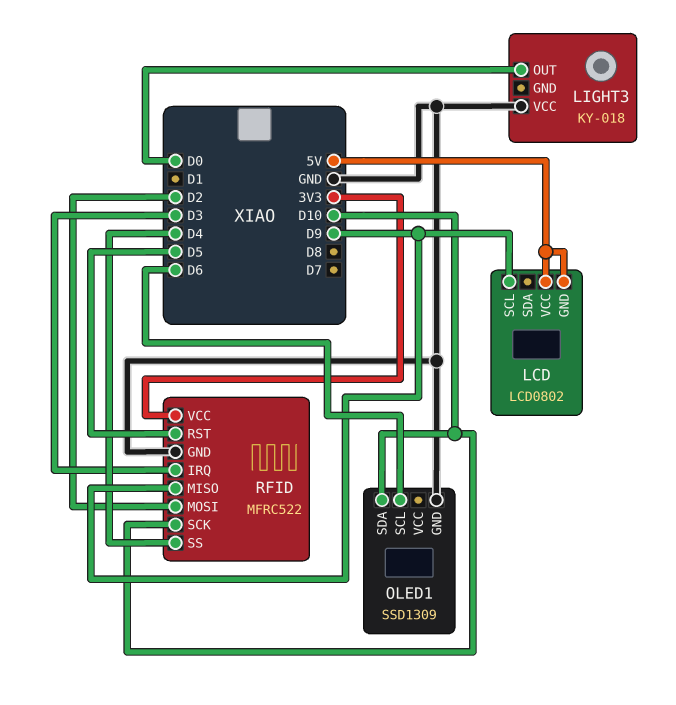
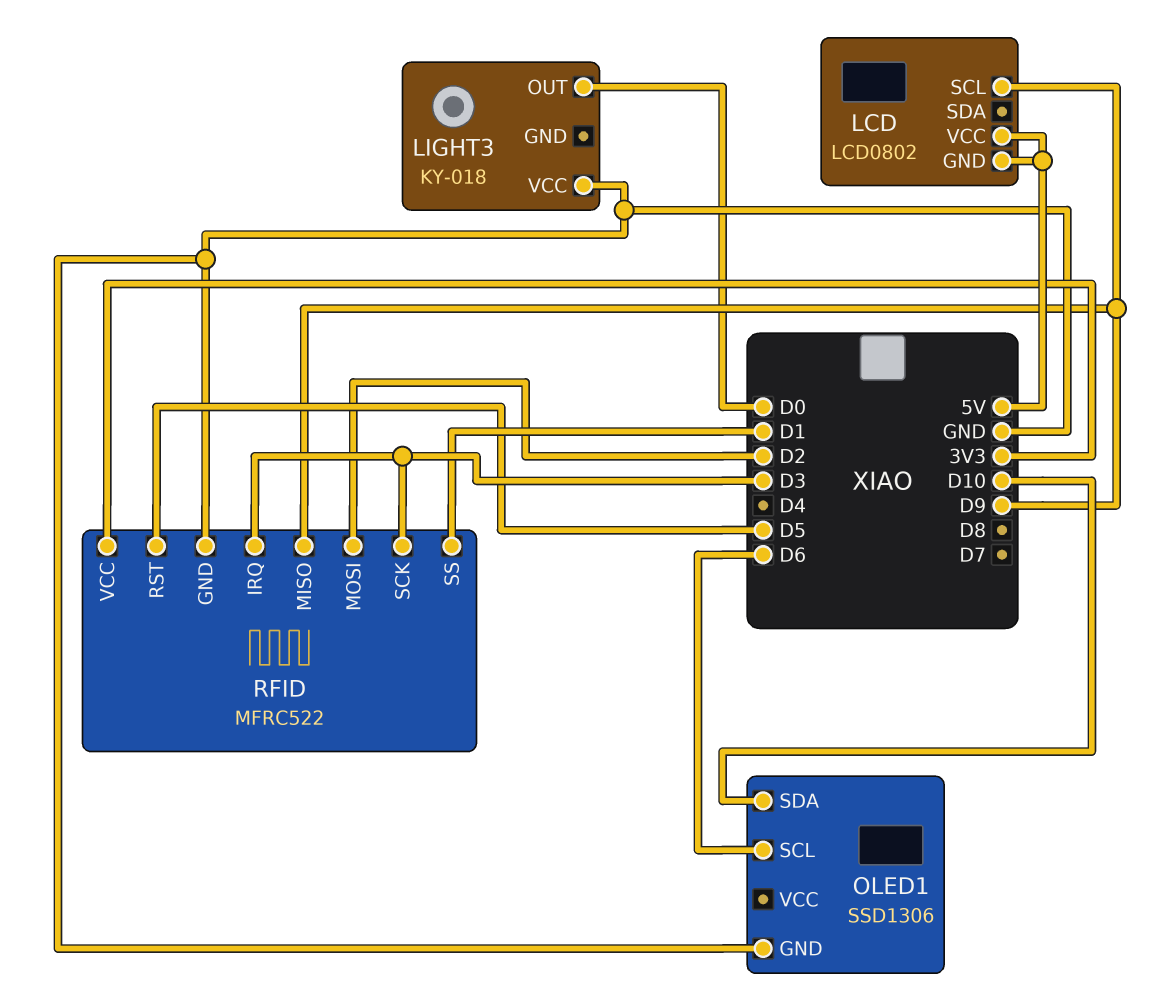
OLED1: SSD1309 -> SSD1306
RFID pin SCK: D10 -> D3
RFID pin SS: D4 -> D1

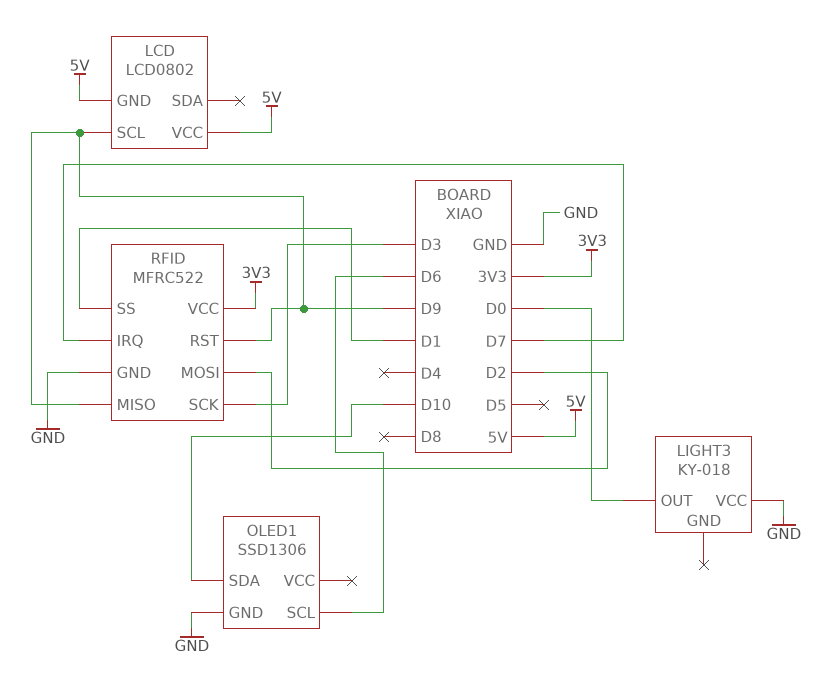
RFID pin IRQ: D3 -> D7
RFID pin RST: D5 -> D9

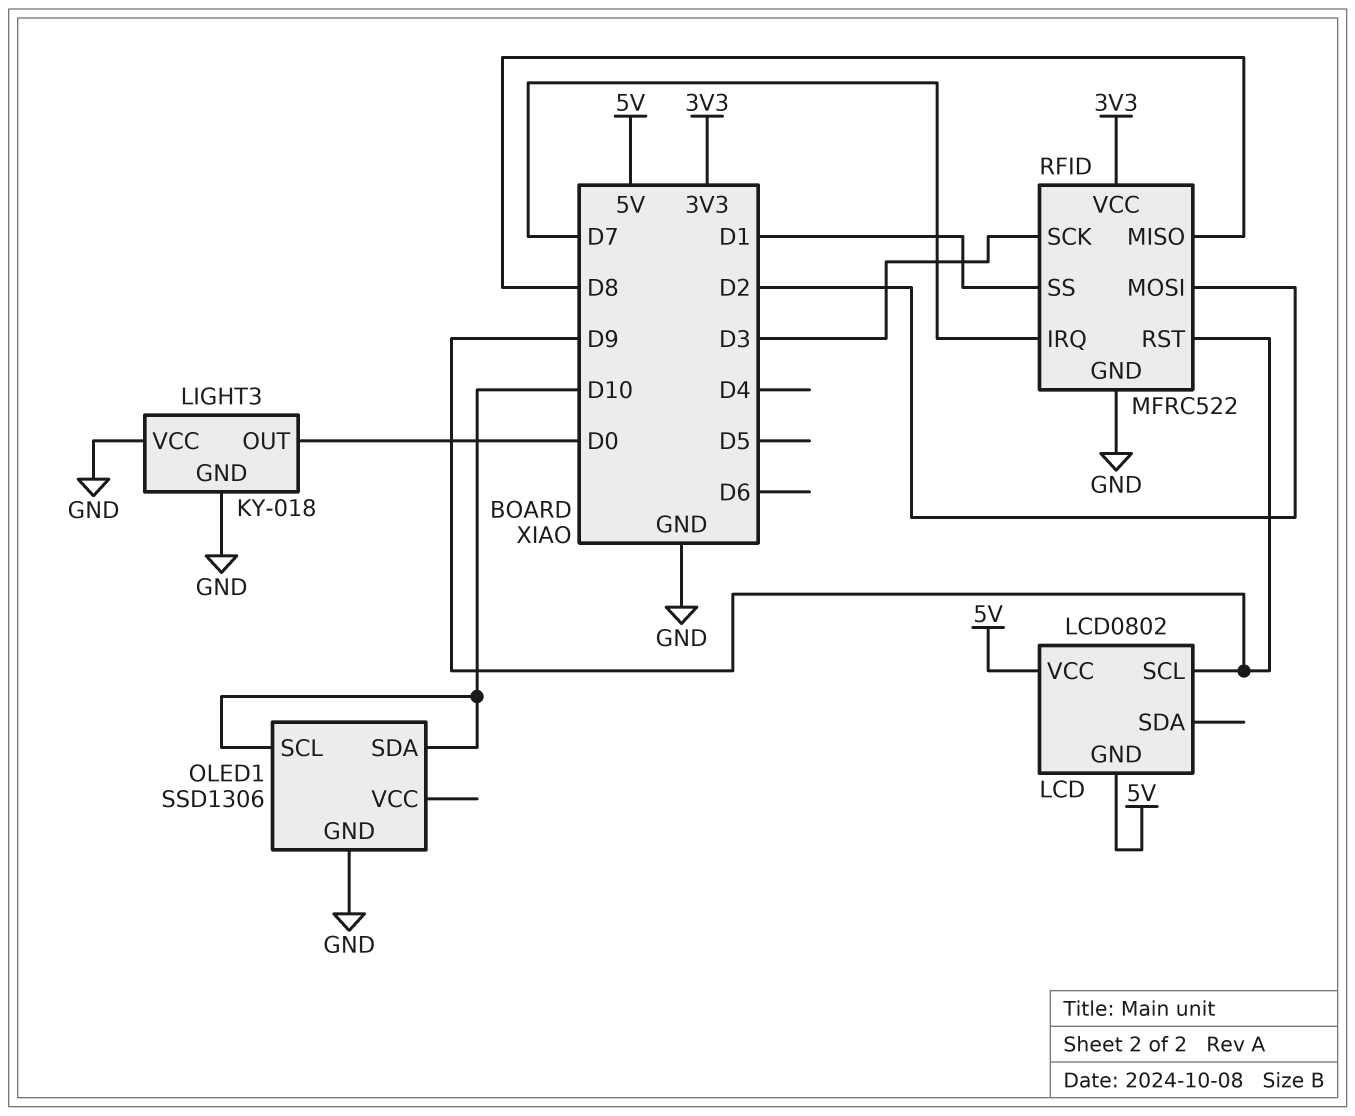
LIGHT3 pin GND: none -> GND
OLED1 pin SCL: D6 -> D10
RFID pin MISO: D9 -> D8

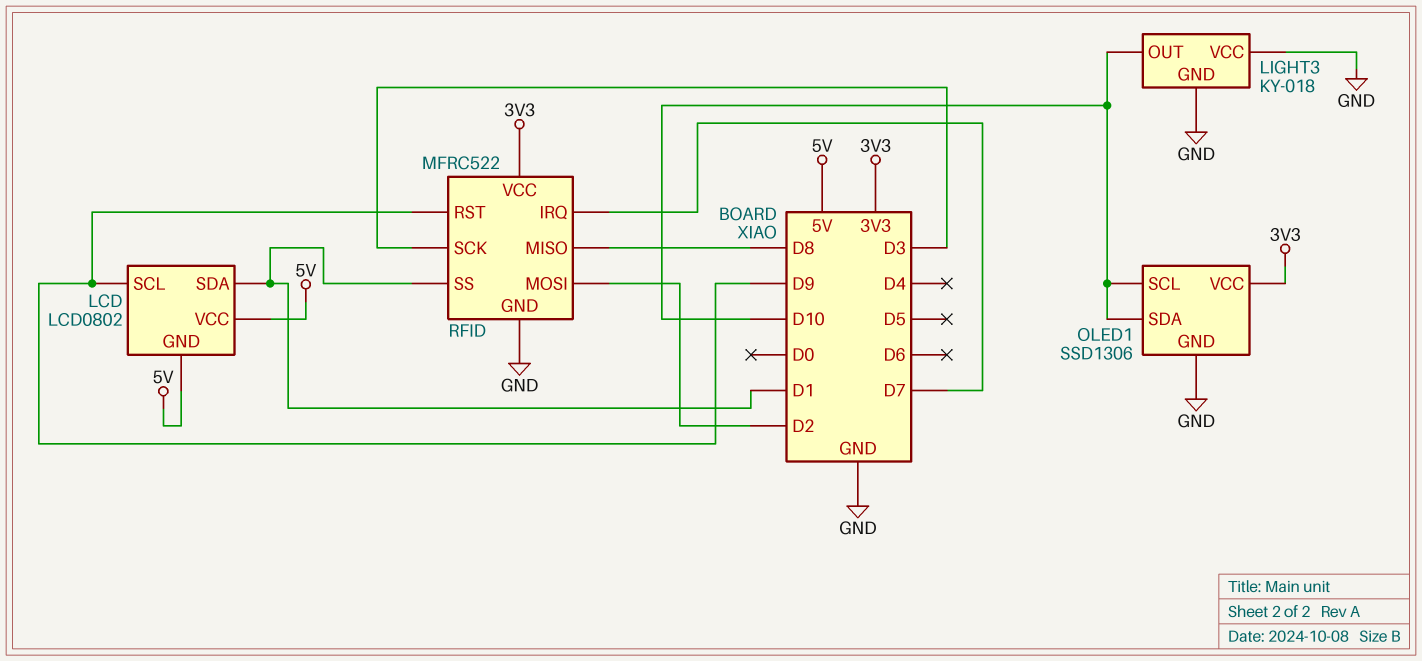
LCD pin SDA: none -> D1
LIGHT3 pin OUT: D0 -> D10
OLED1 pin VCC: none -> 3V3

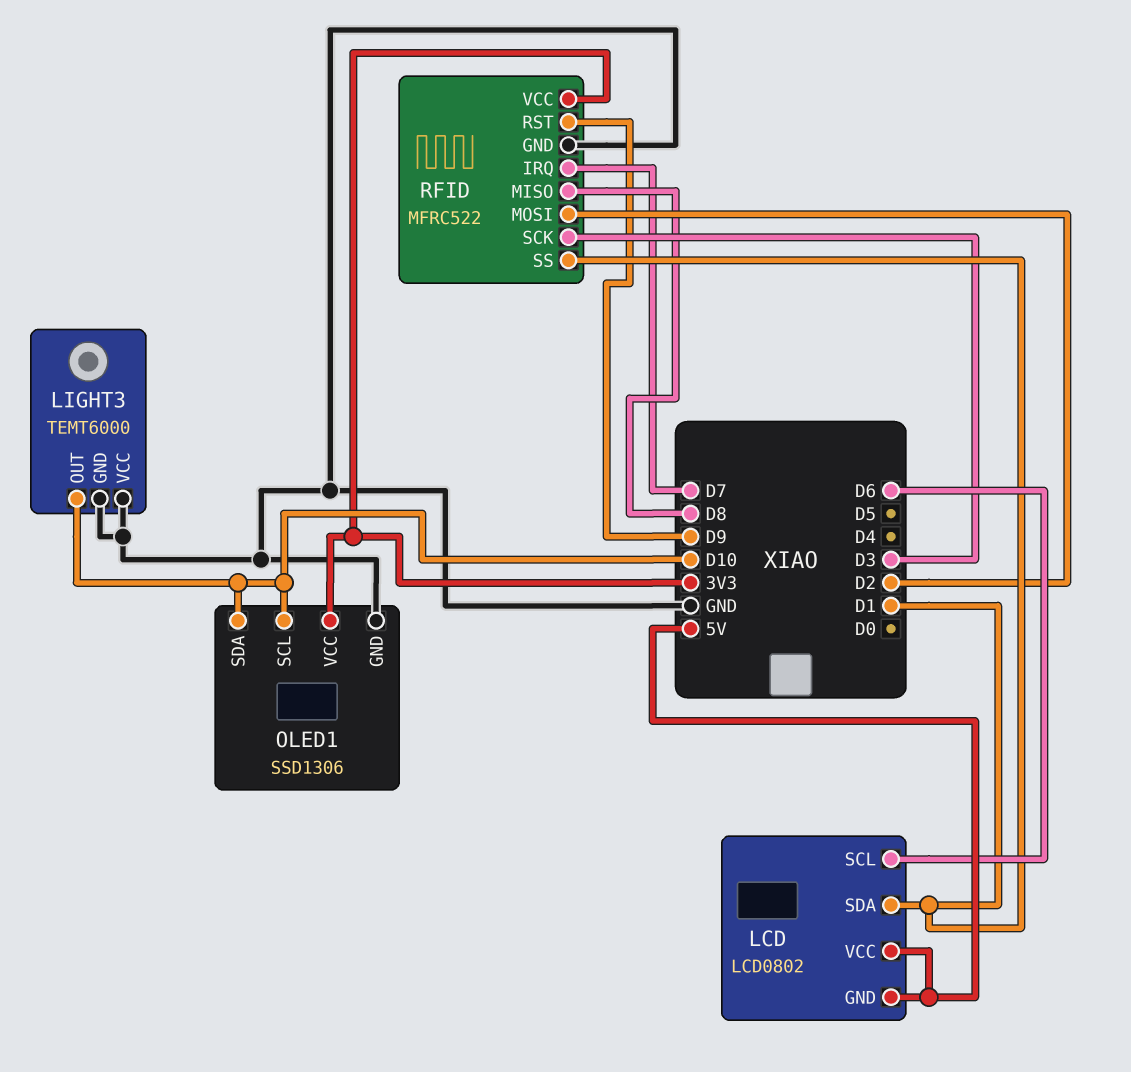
LCD pin SCL: D9 -> D6
LIGHT3: KY-018 -> TEMT6000

